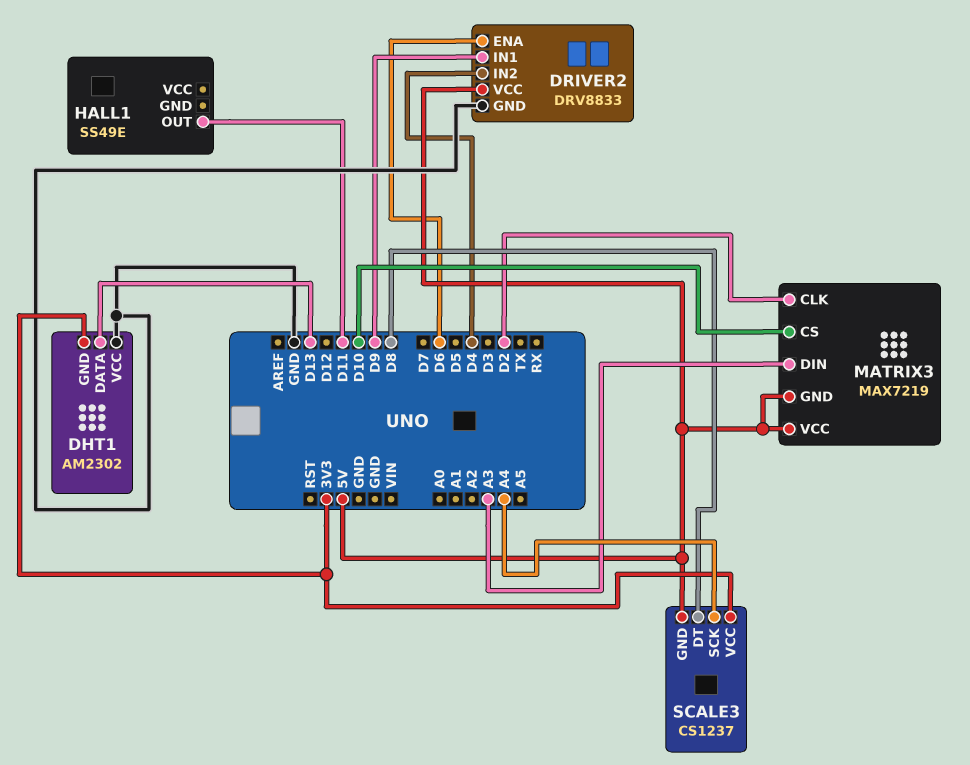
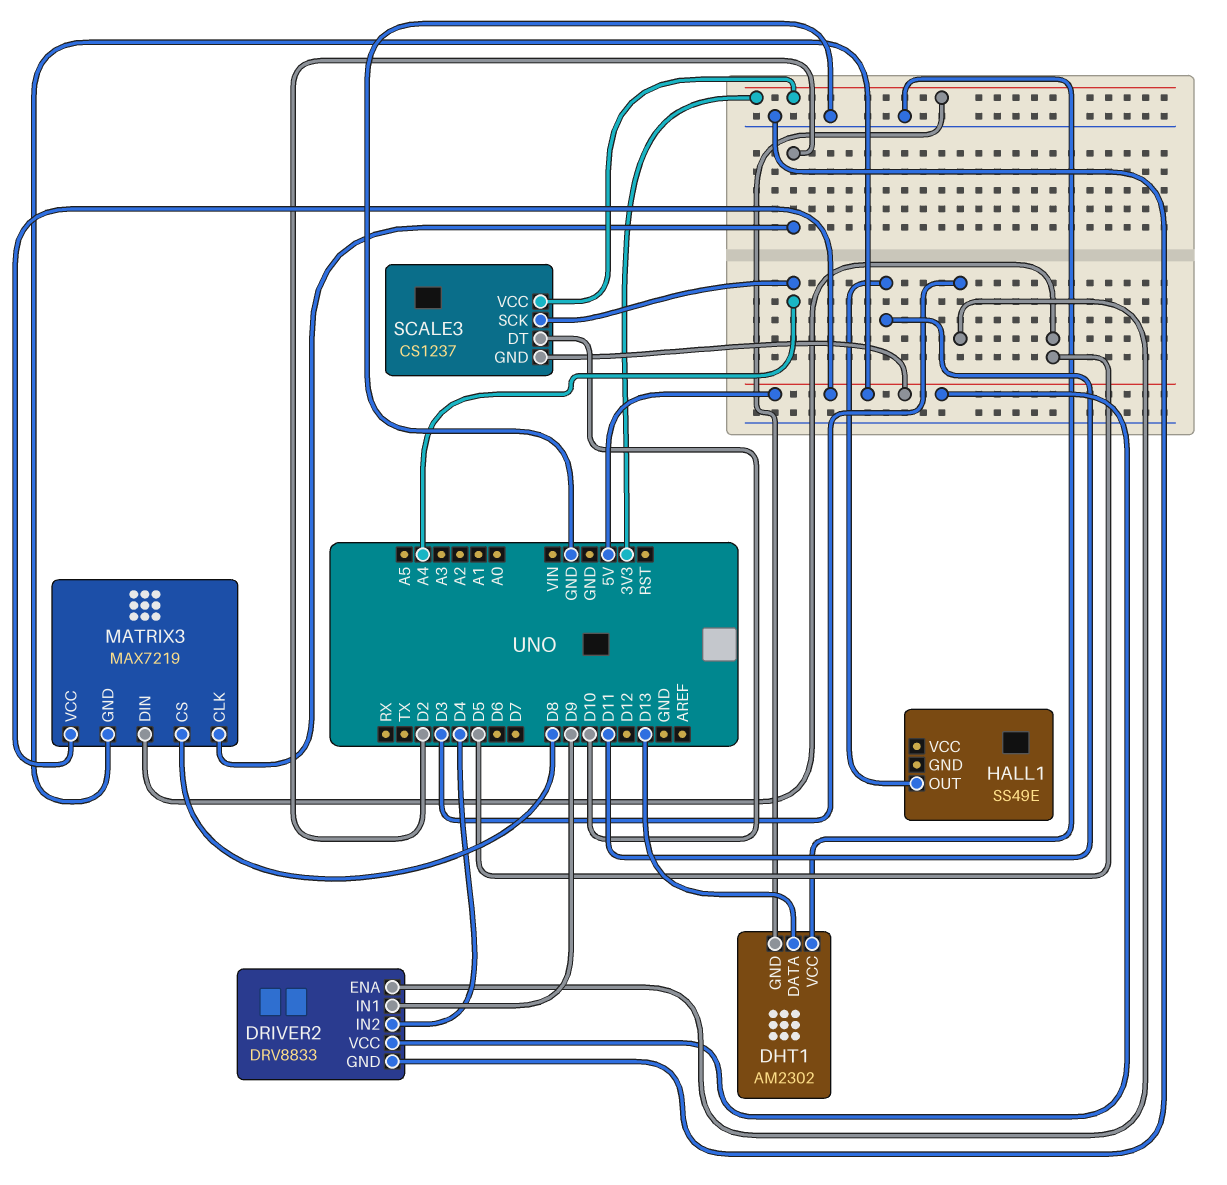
DRIVER2 pin ENA: D6 -> D3
MATRIX3 pin CS: D10 -> D8
MATRIX3 pin DIN: A3 -> D5
SCALE3 pin DT: D8 -> D10

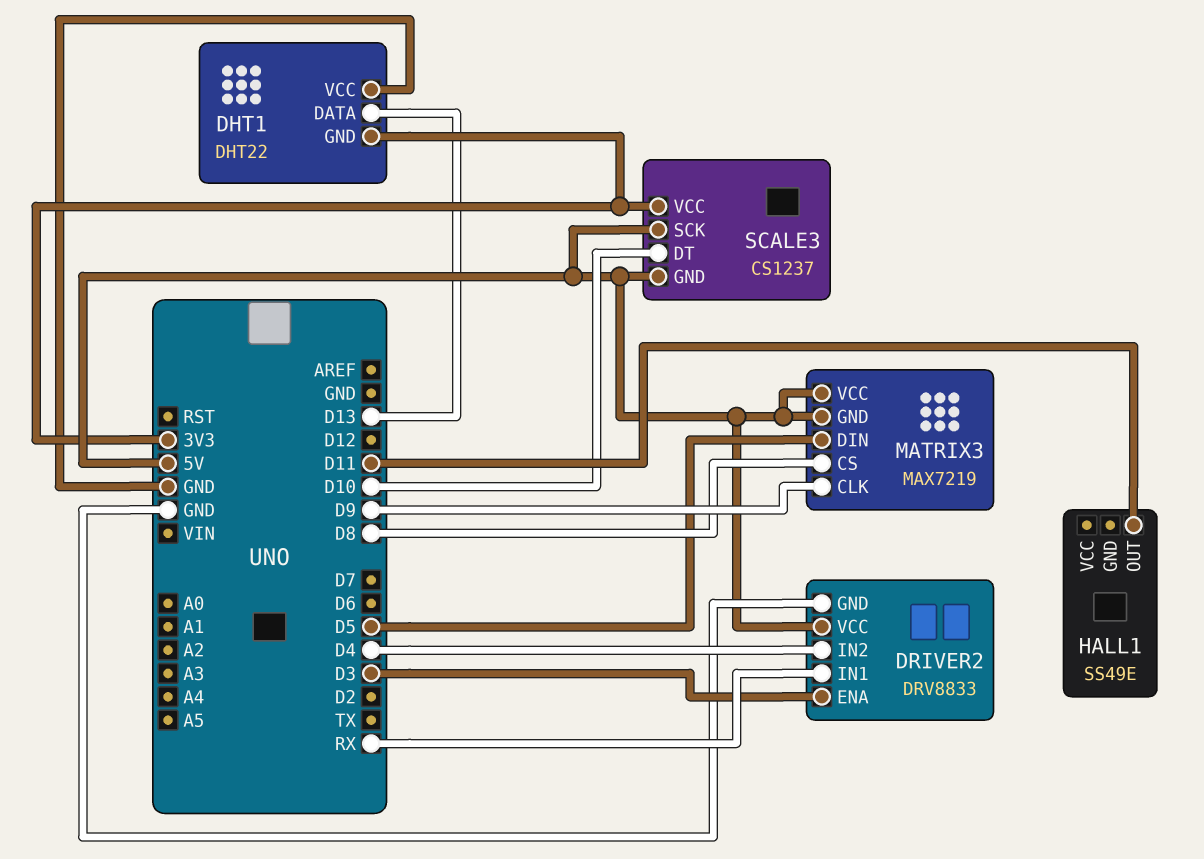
DHT1: AM2302 -> DHT22
DRIVER2 pin IN1: D9 -> RX
MATRIX3 pin CLK: D2 -> D9
SCALE3 pin SCK: A4 -> 5V

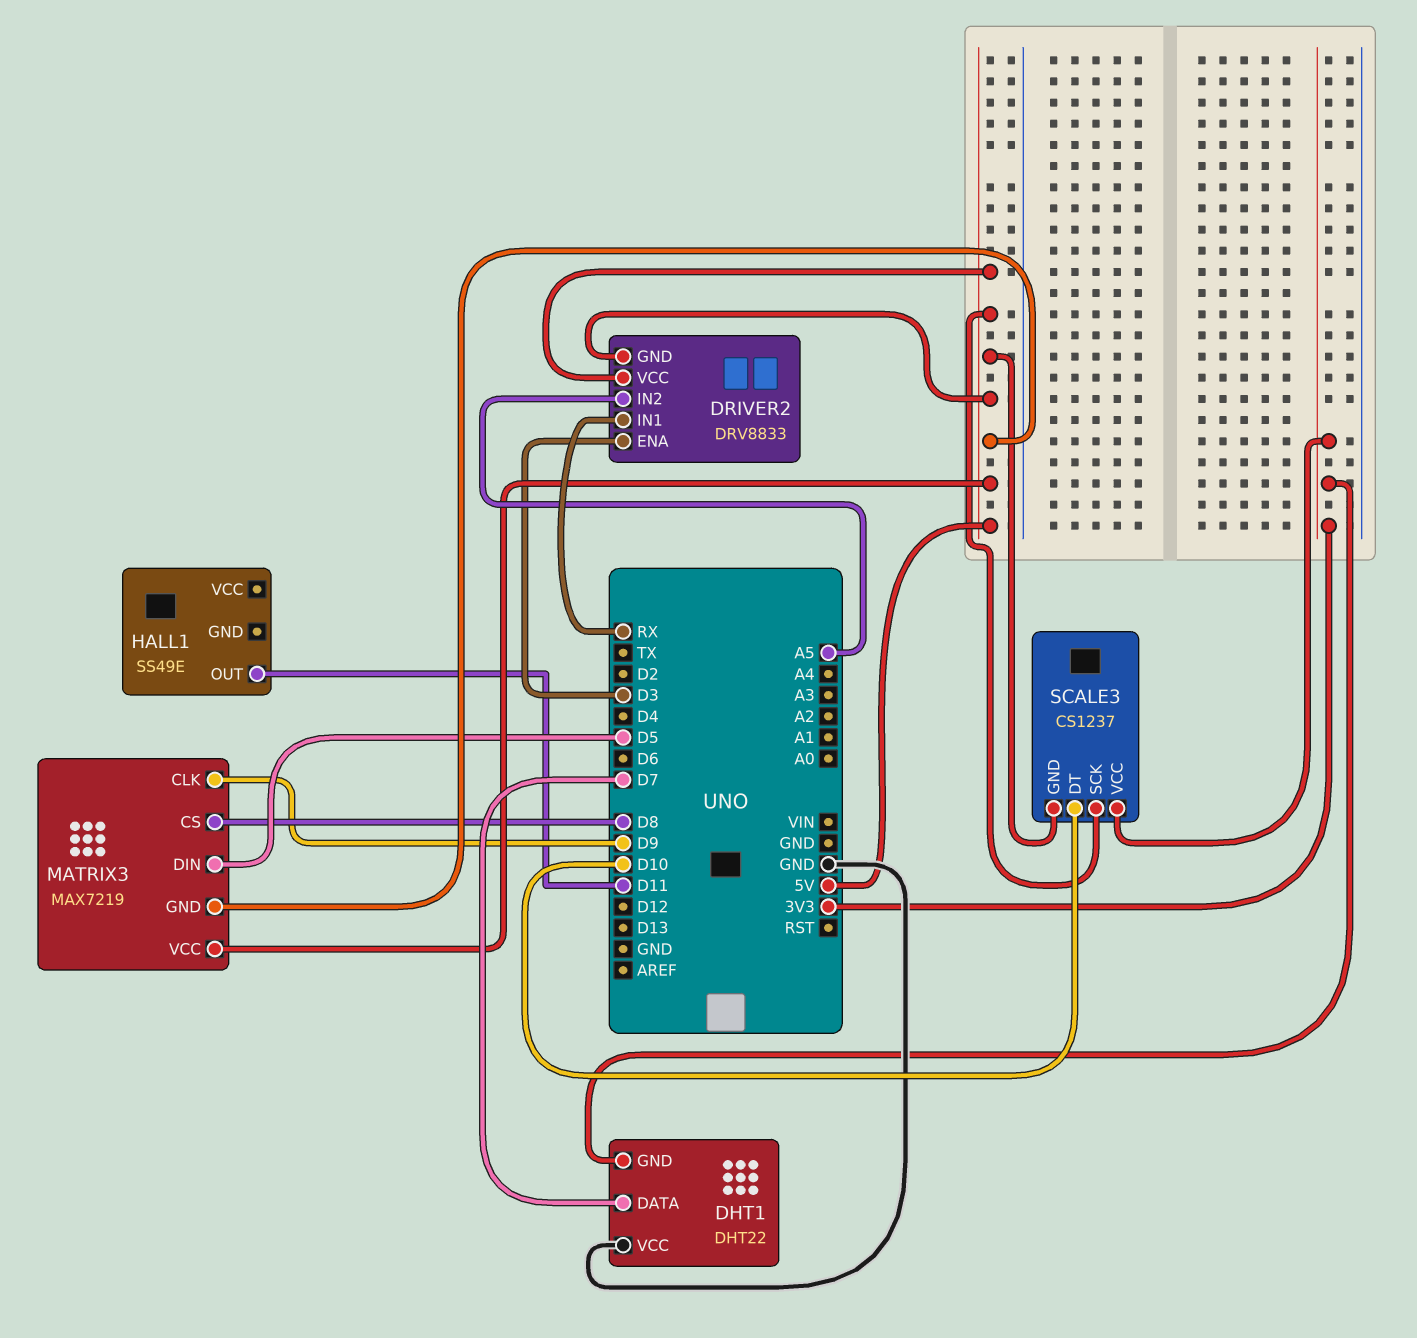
DHT1 pin DATA: D13 -> D7
DRIVER2 pin GND: GND -> 5V
DRIVER2 pin IN2: D4 -> A5

